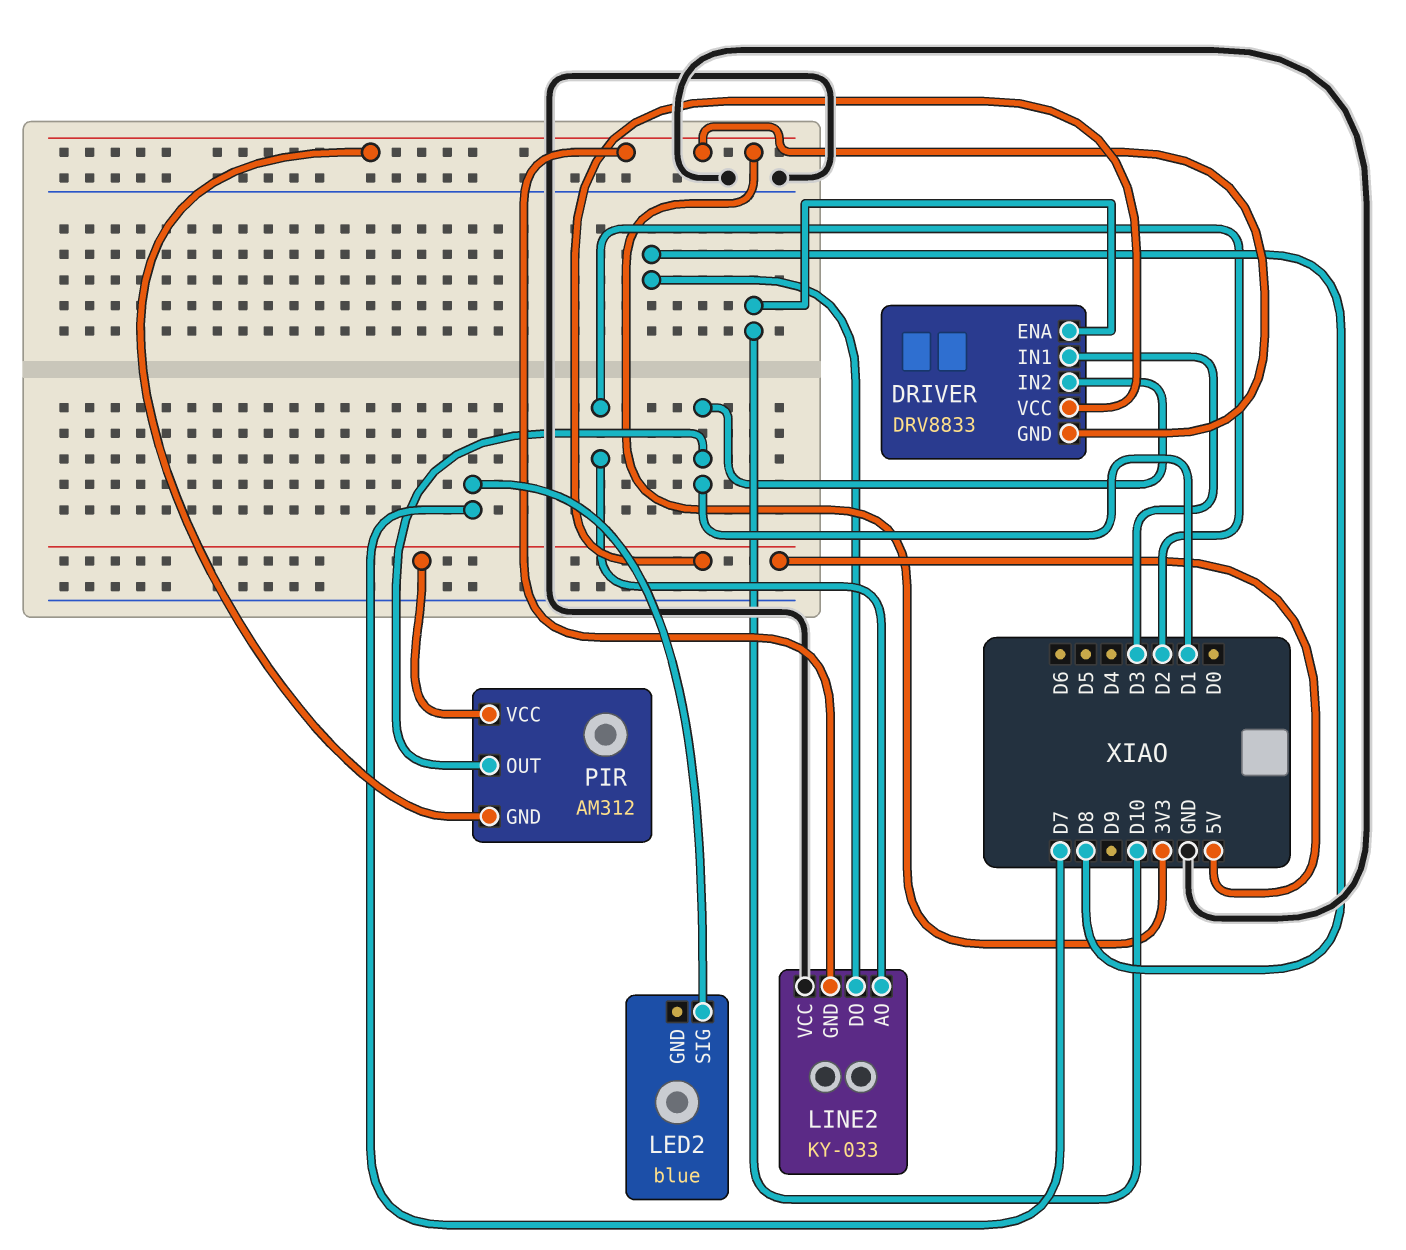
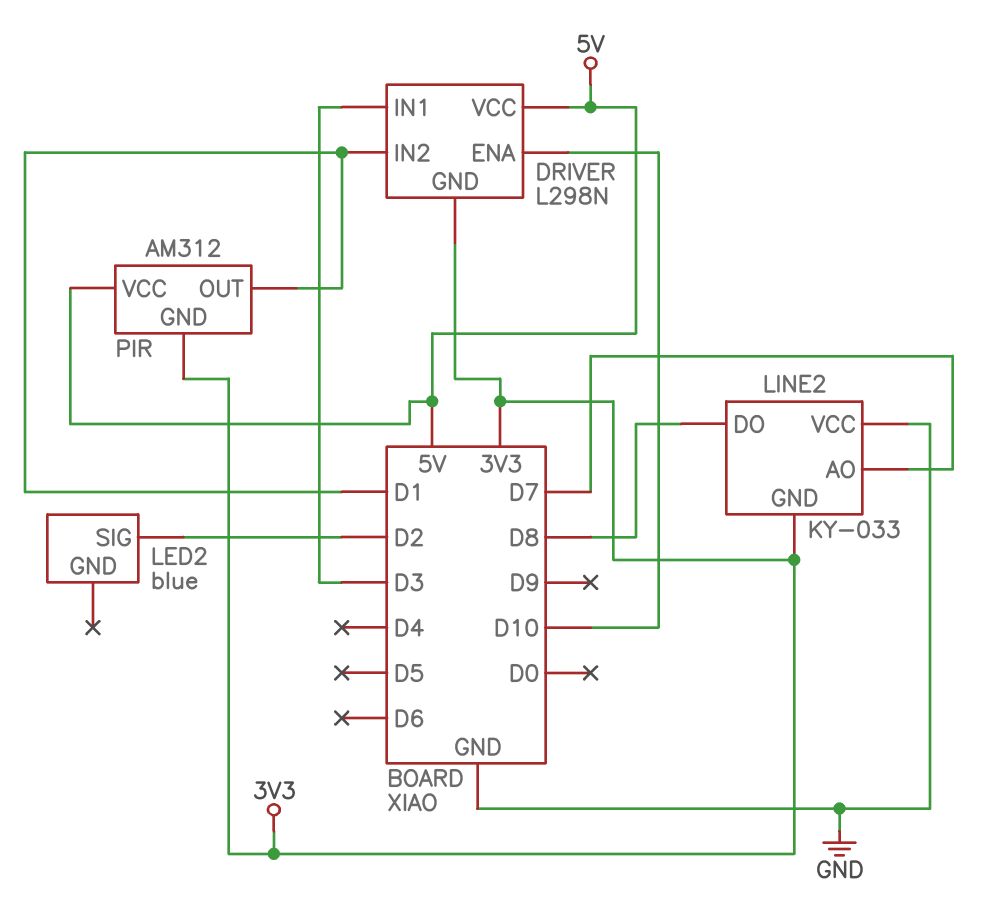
DRIVER: DRV8833 -> L298N
LED2 pin SIG: D7 -> D2
LINE2 pin AO: D2 -> D7

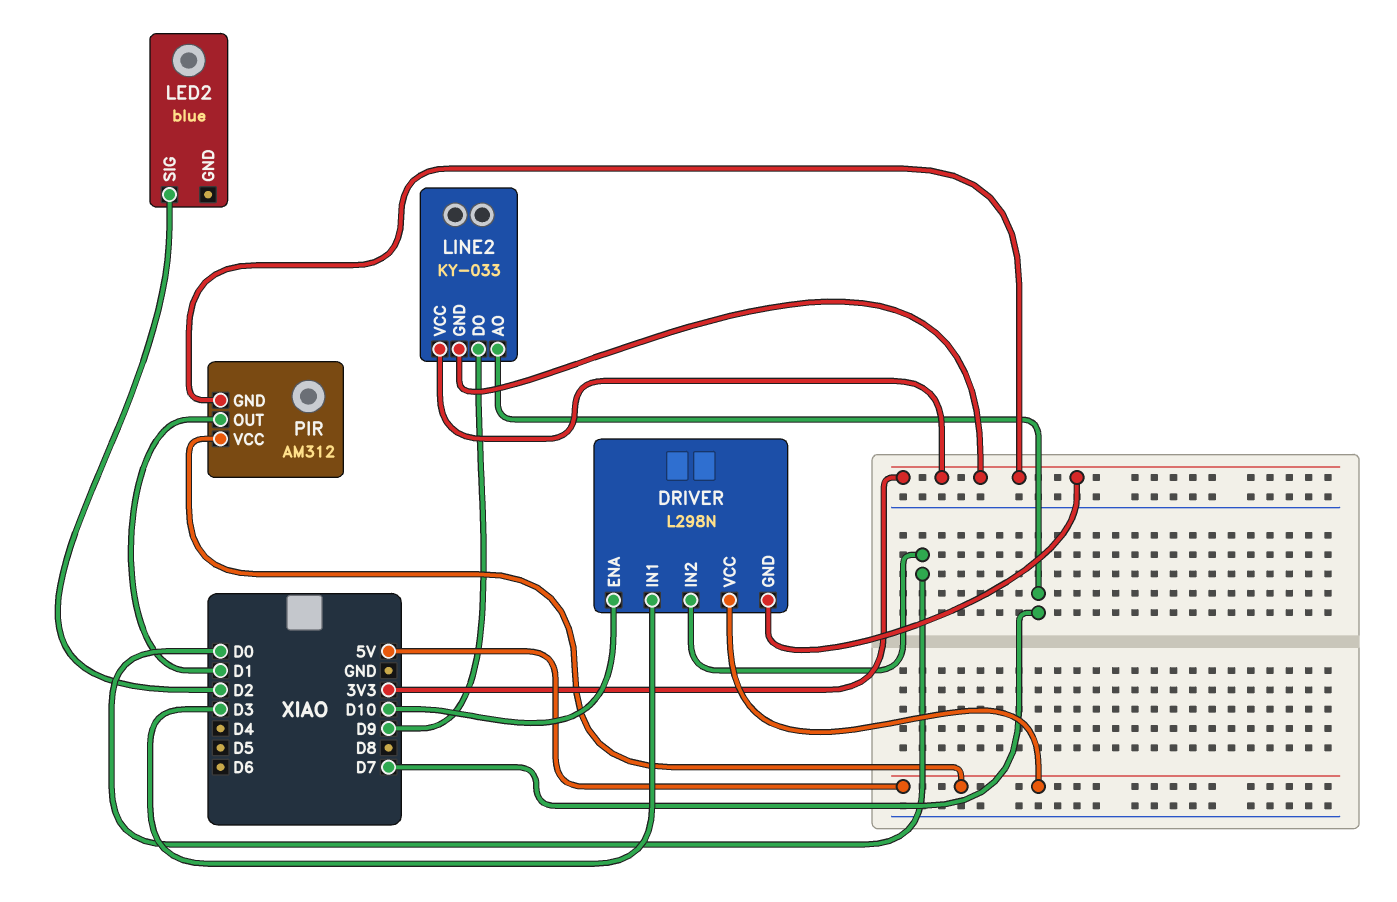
DRIVER pin IN2: D1 -> D0
LINE2 pin DO: D8 -> D9
LINE2 pin VCC: GND -> 3V3

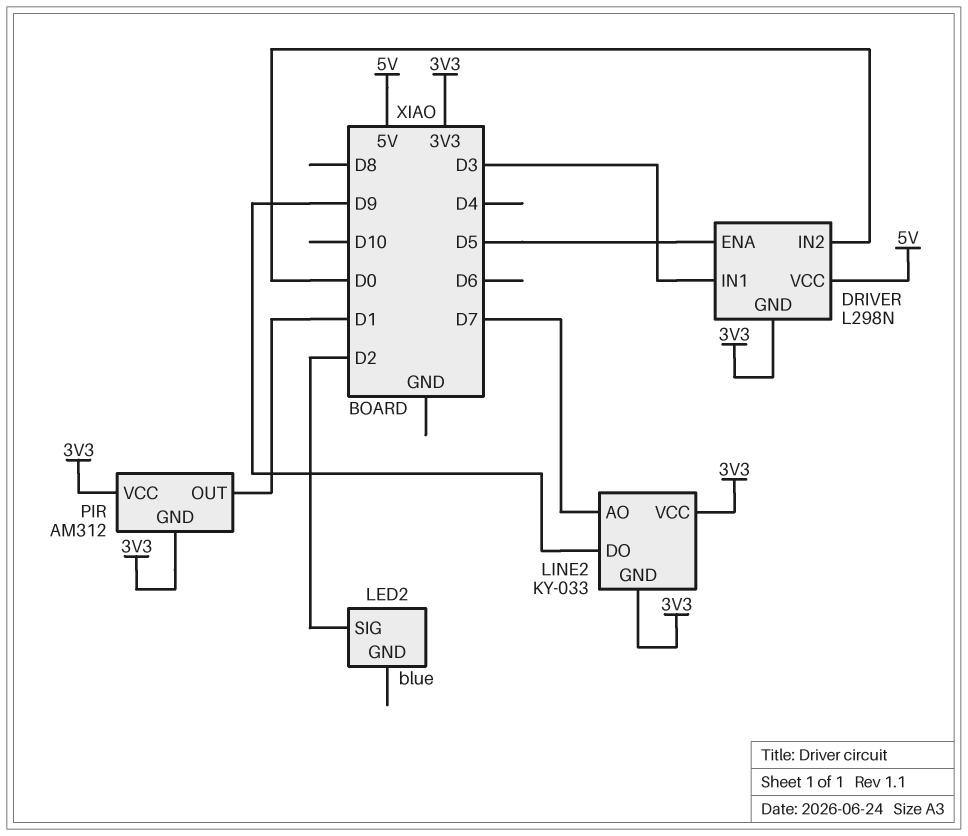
DRIVER pin ENA: D10 -> D5
PIR pin VCC: 5V -> 3V3

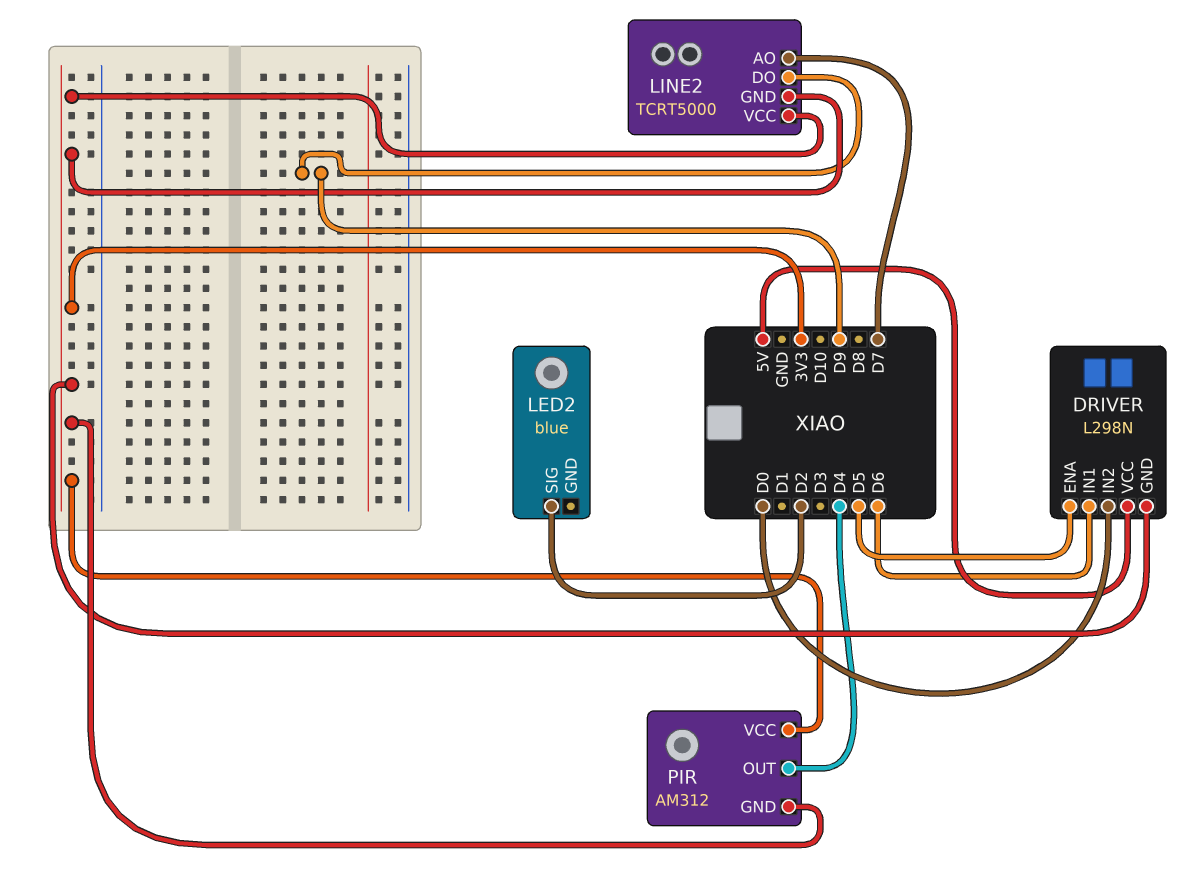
DRIVER pin IN1: D3 -> D6
LINE2: KY-033 -> TCRT5000
PIR pin OUT: D1 -> D4

